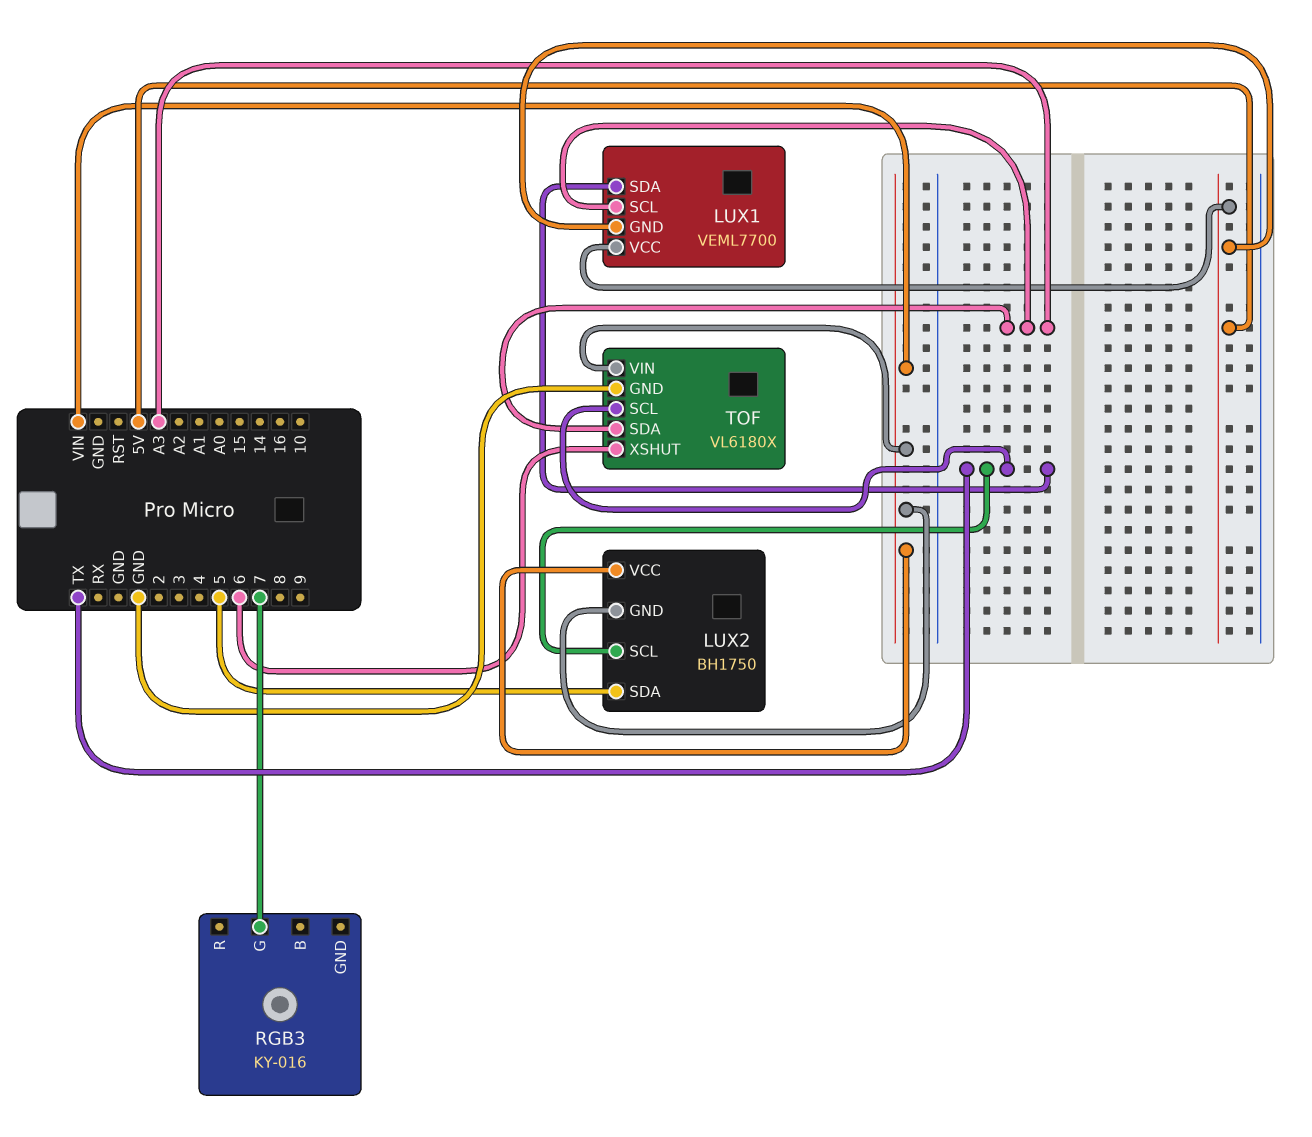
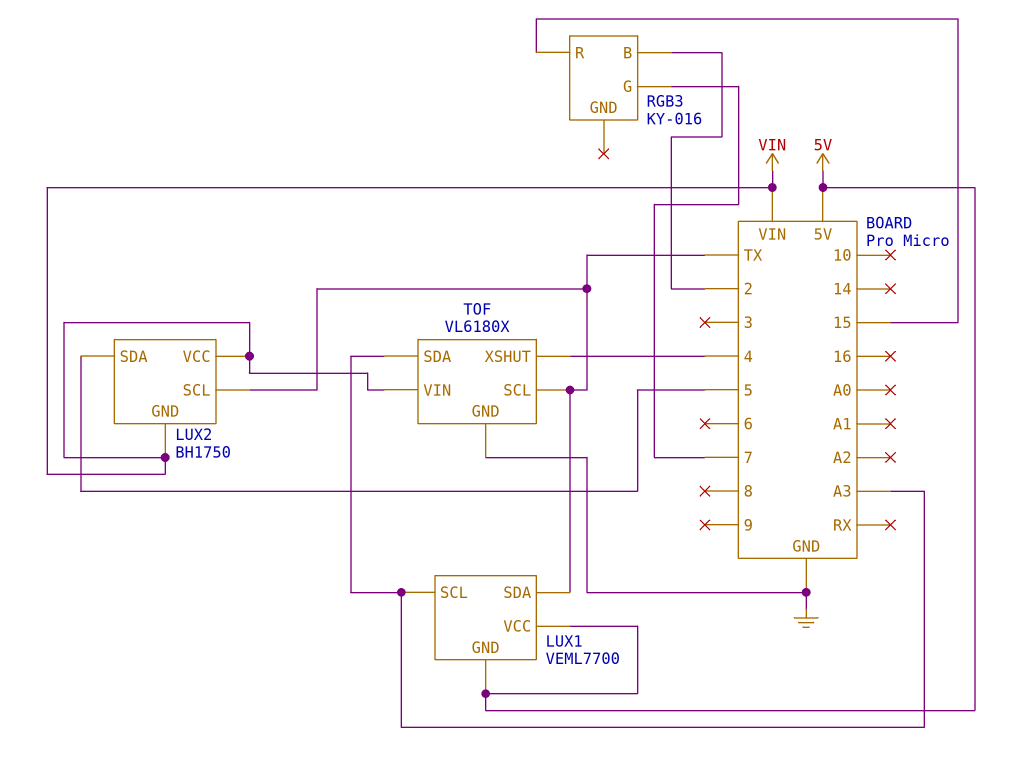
RGB3 pin B: none -> 2
RGB3 pin R: none -> 15
TOF pin XSHUT: 6 -> 4

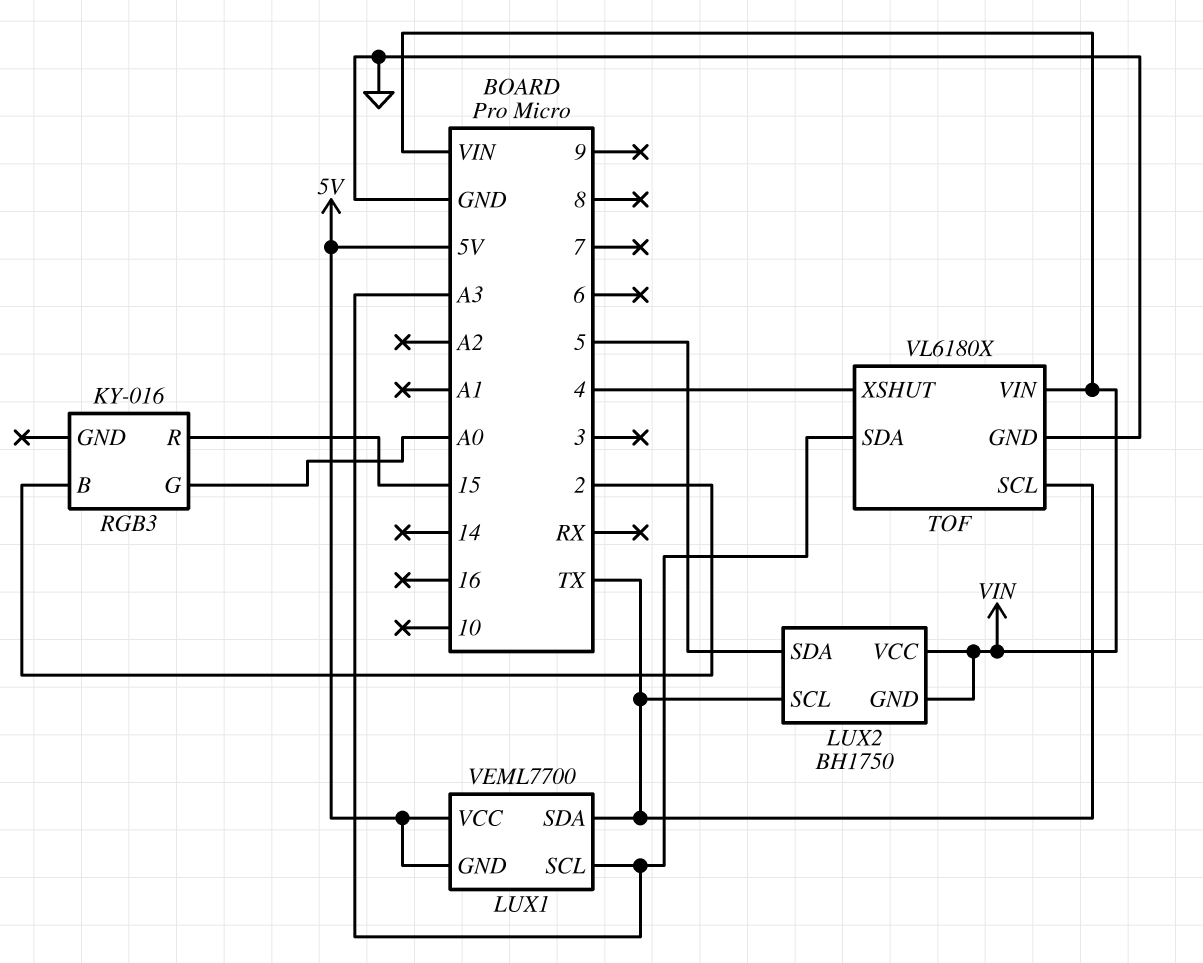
RGB3 pin G: 7 -> A0

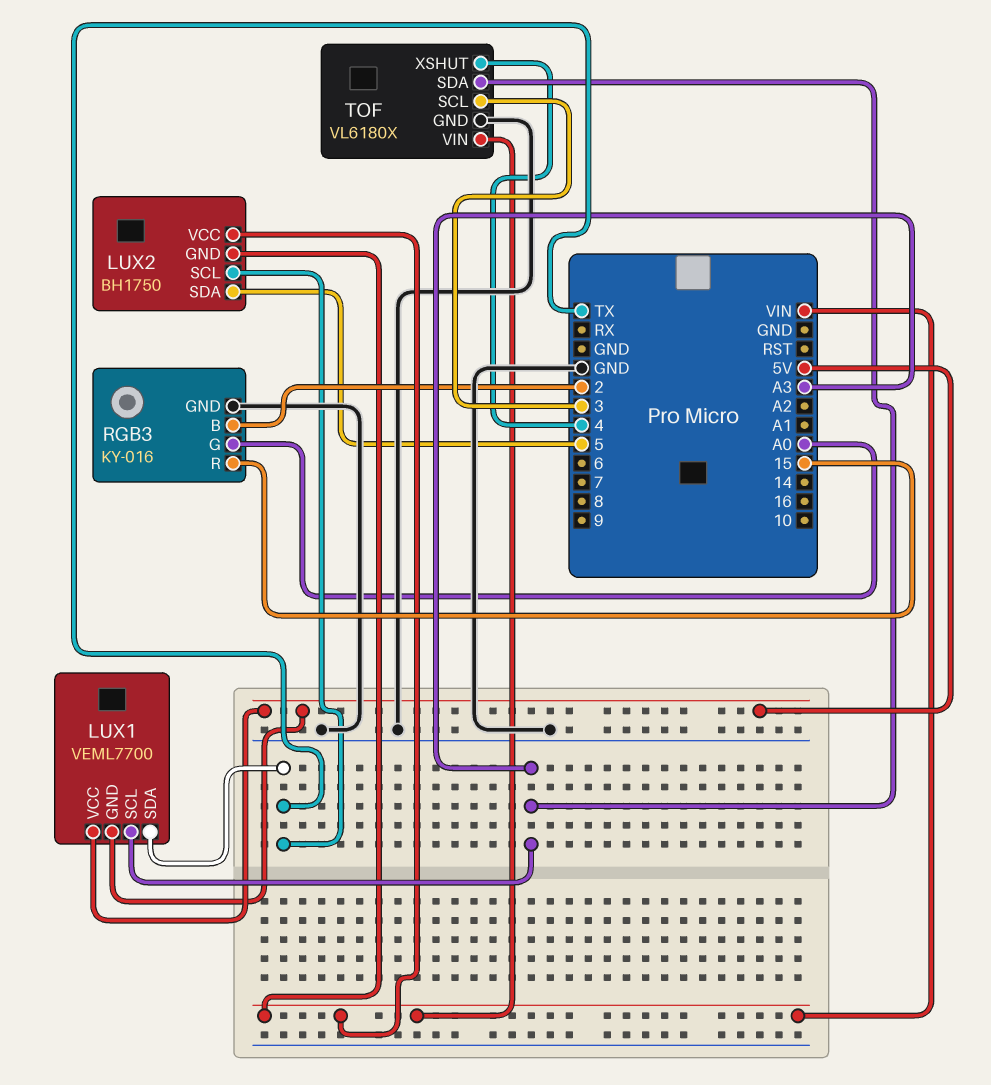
RGB3 pin GND: none -> GND
TOF pin SCL: TX -> 3

